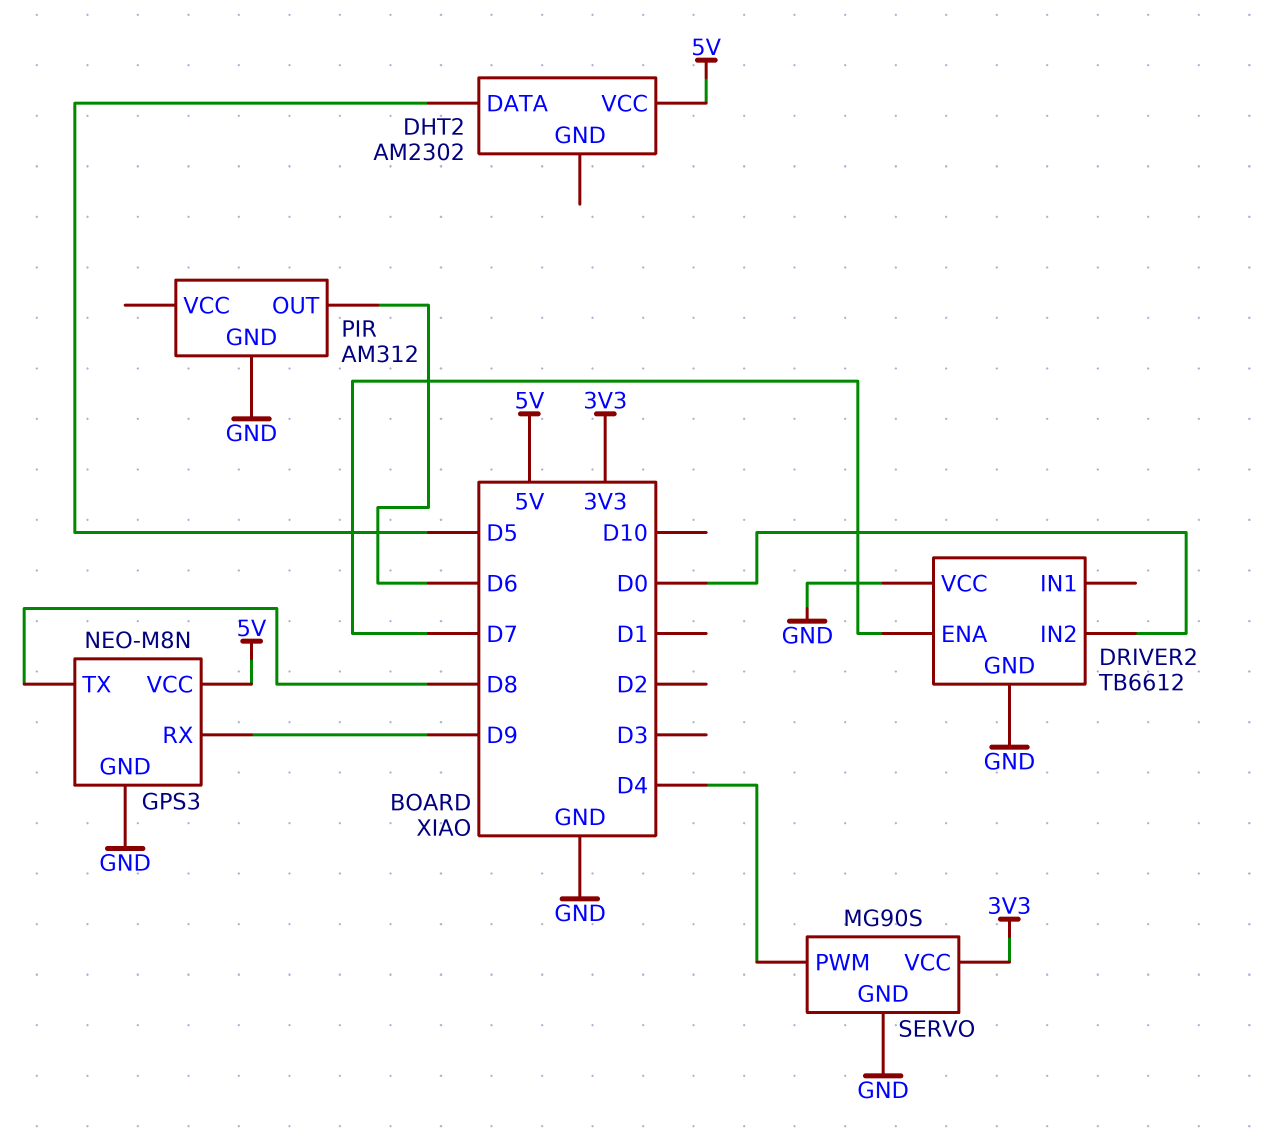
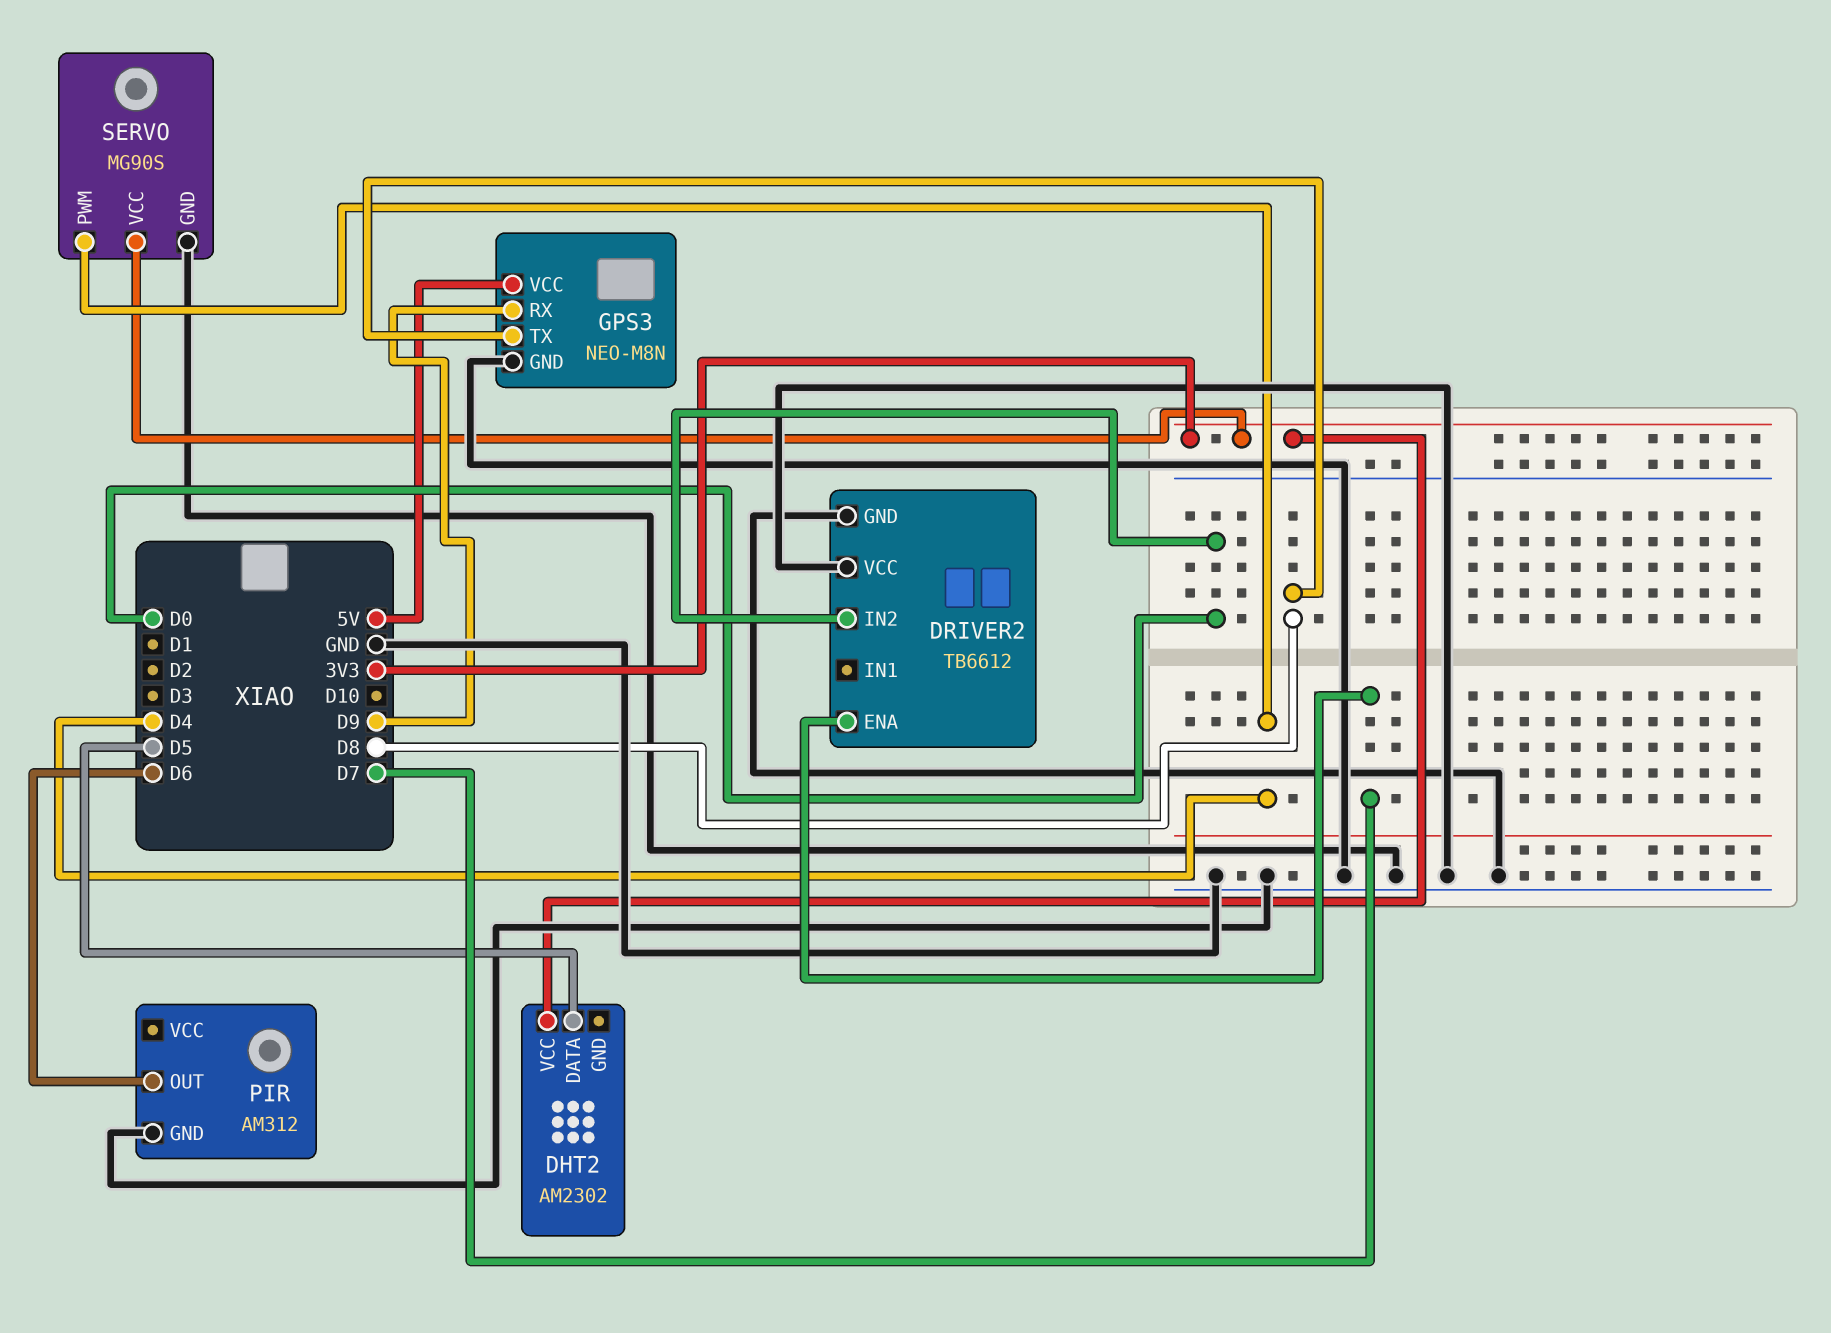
DHT2 pin VCC: 5V -> 3V3

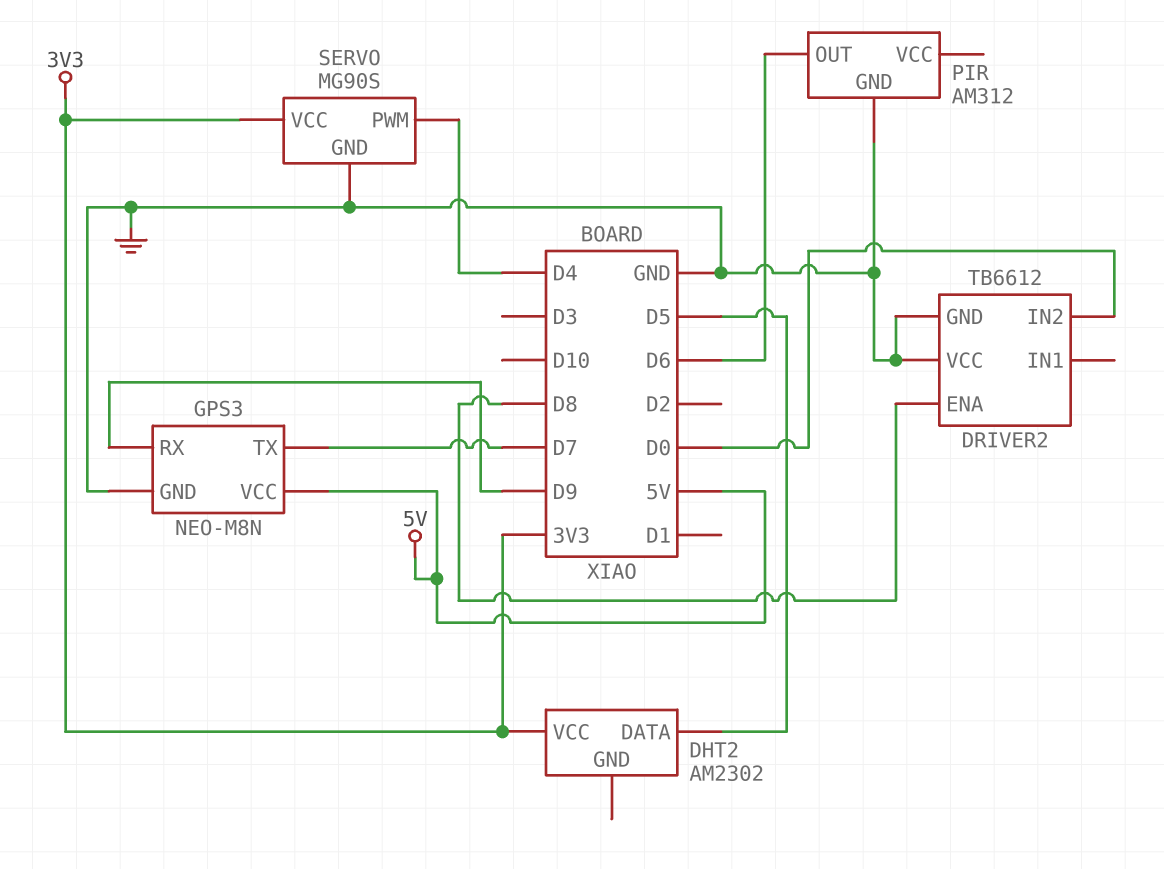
DRIVER2 pin ENA: D7 -> D8
GPS3 pin TX: D8 -> D7

